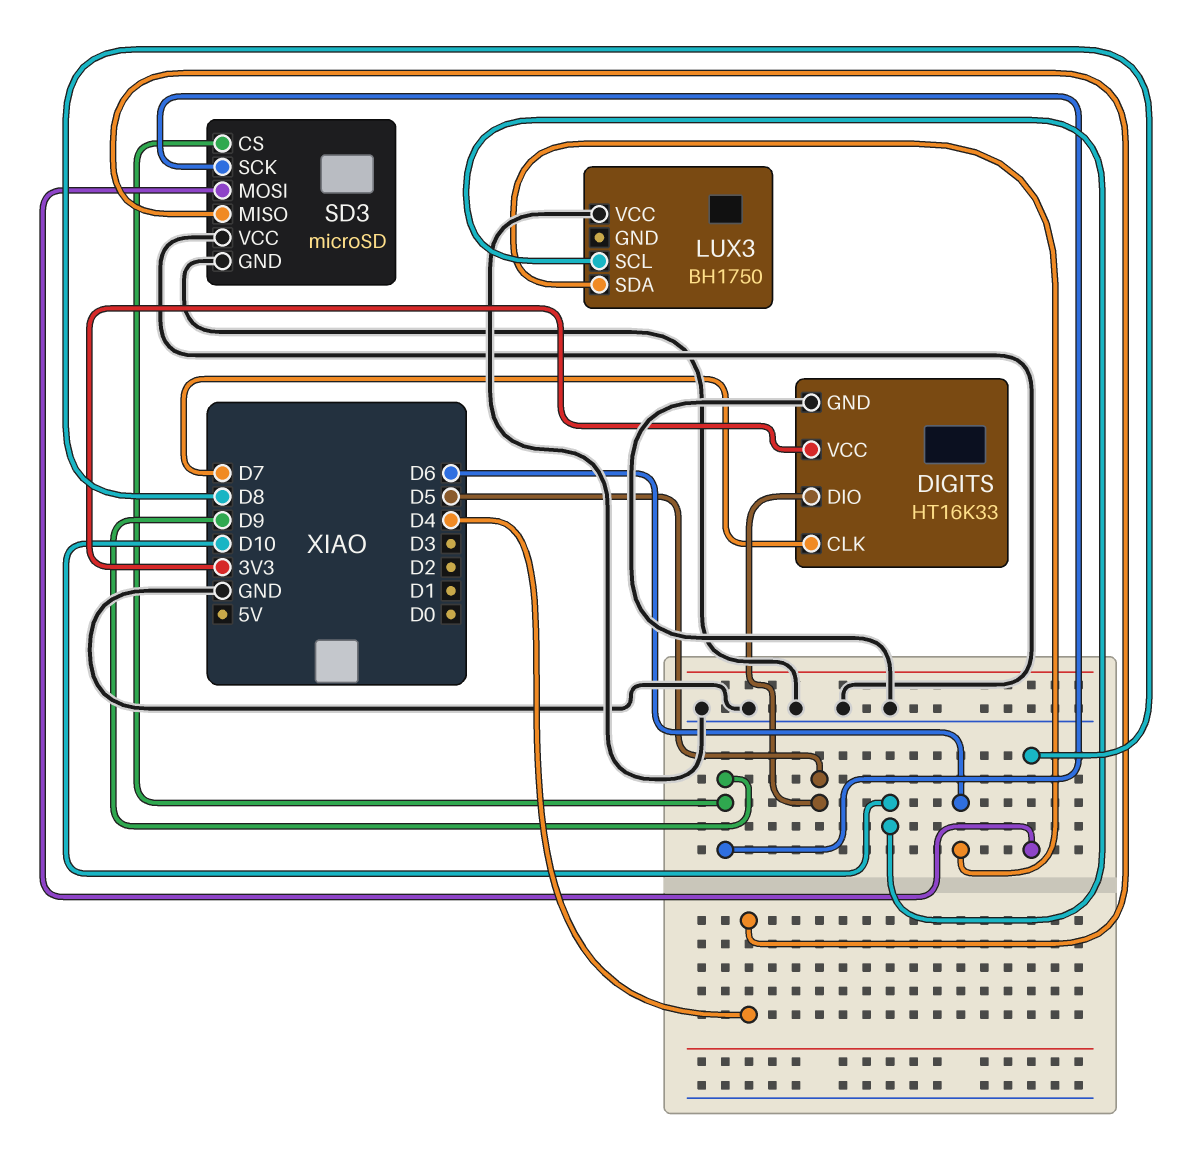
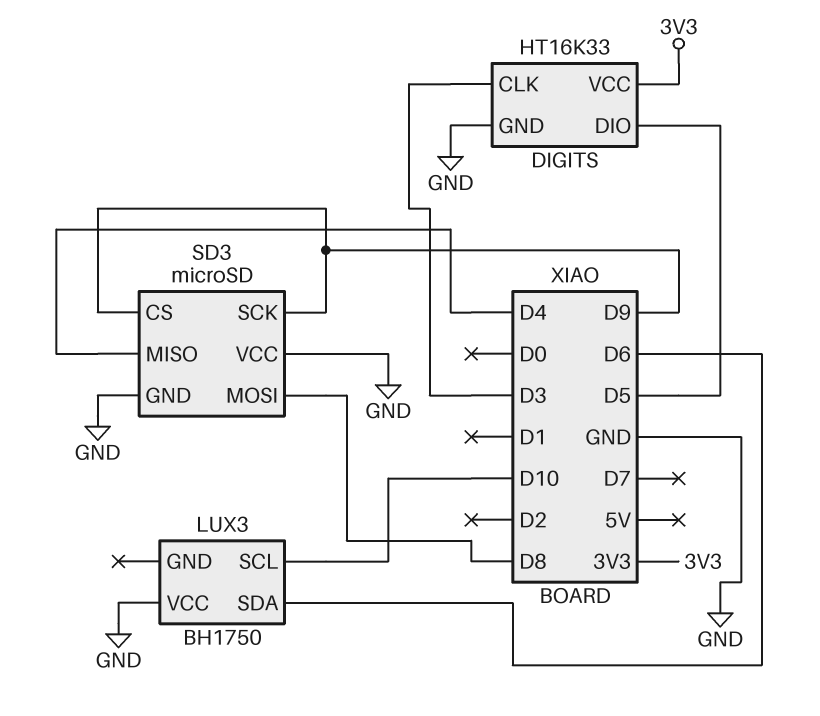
DIGITS pin CLK: D7 -> D3

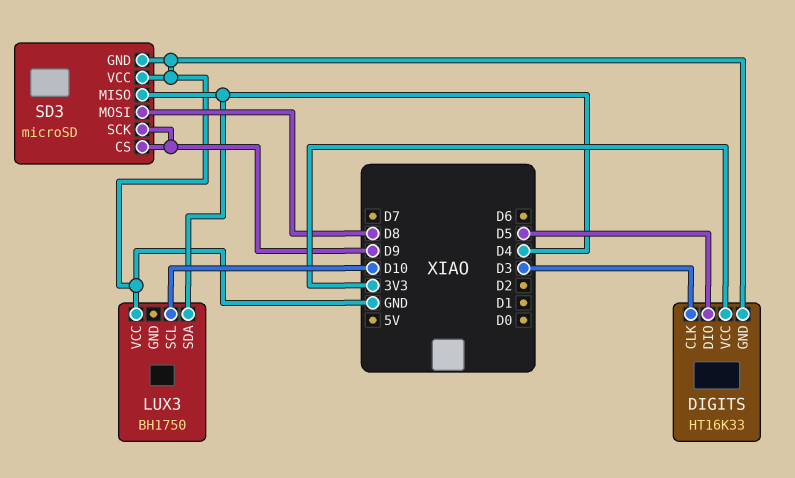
LUX3 pin SDA: D6 -> D4

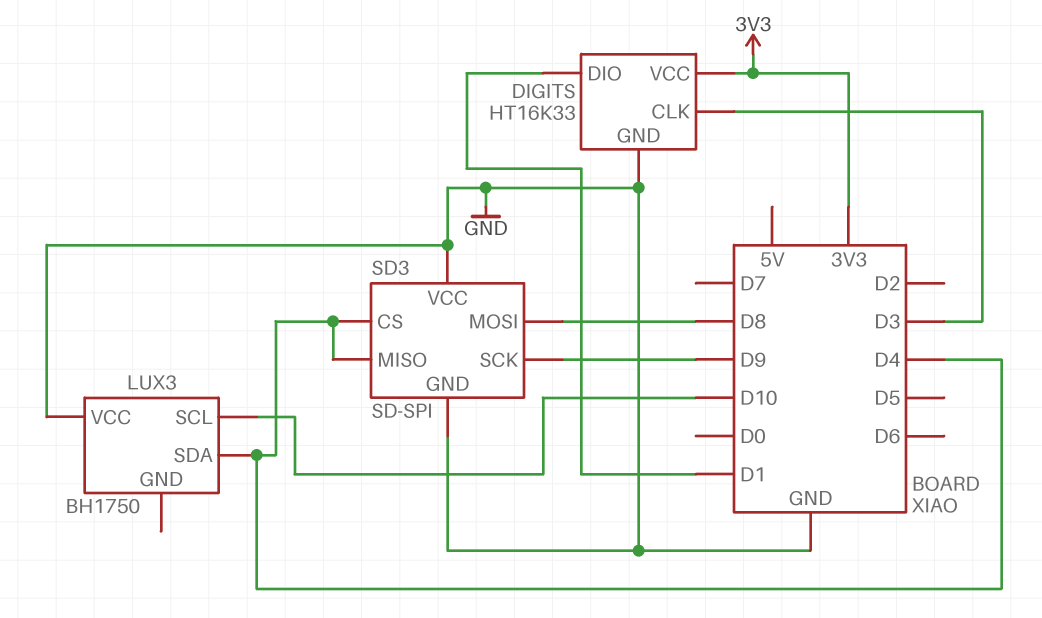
DIGITS pin DIO: D5 -> D1
SD3: microSD -> SD-SPI
SD3 pin CS: D9 -> D4

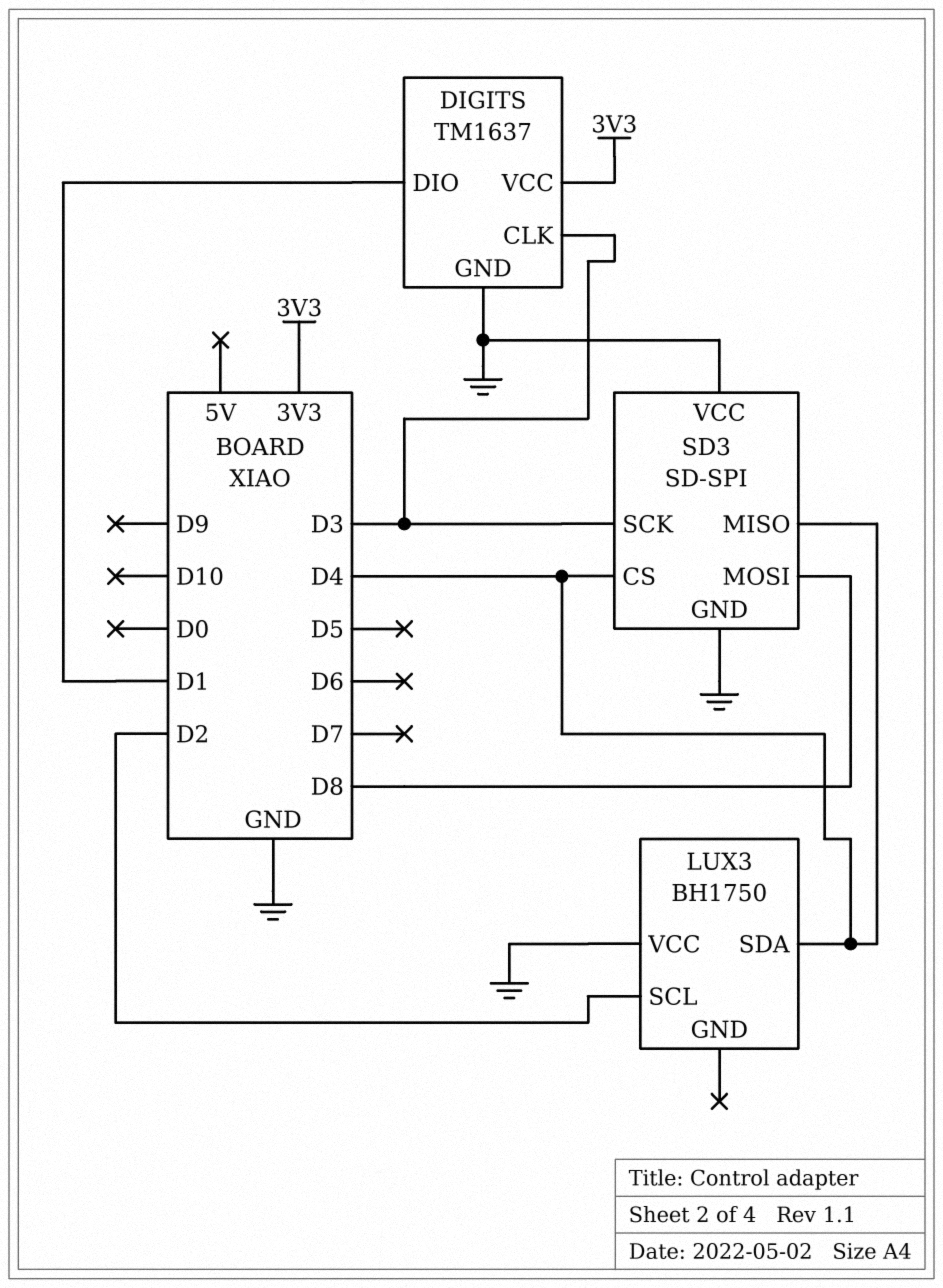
DIGITS: HT16K33 -> TM1637
LUX3 pin SCL: D10 -> D2
SD3 pin SCK: D9 -> D3

